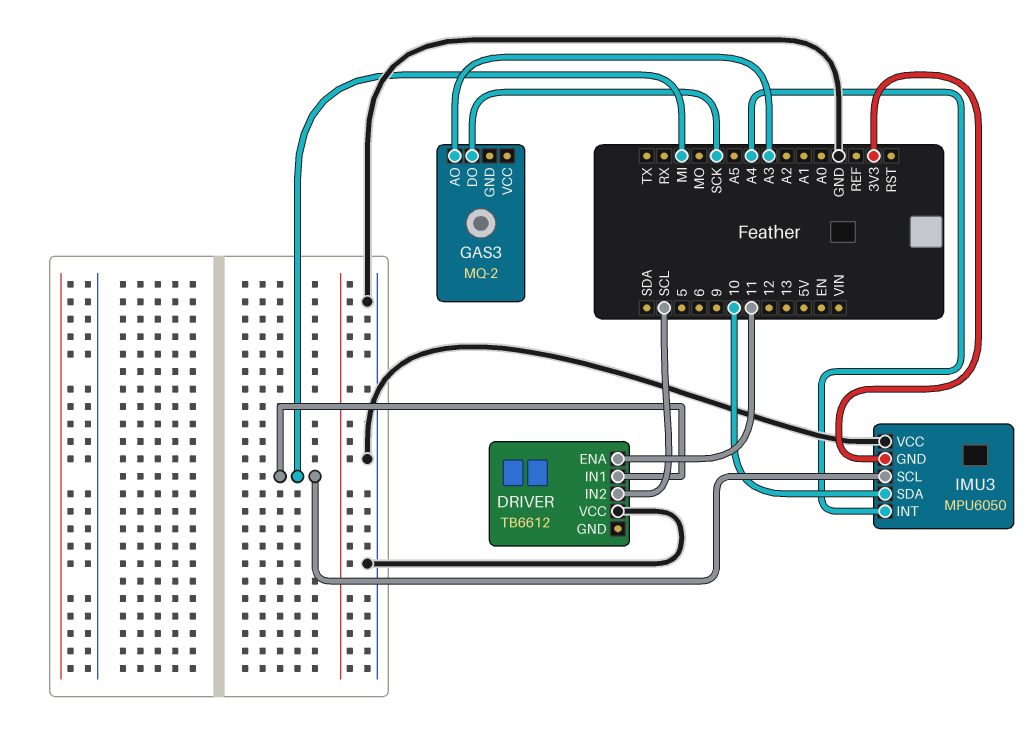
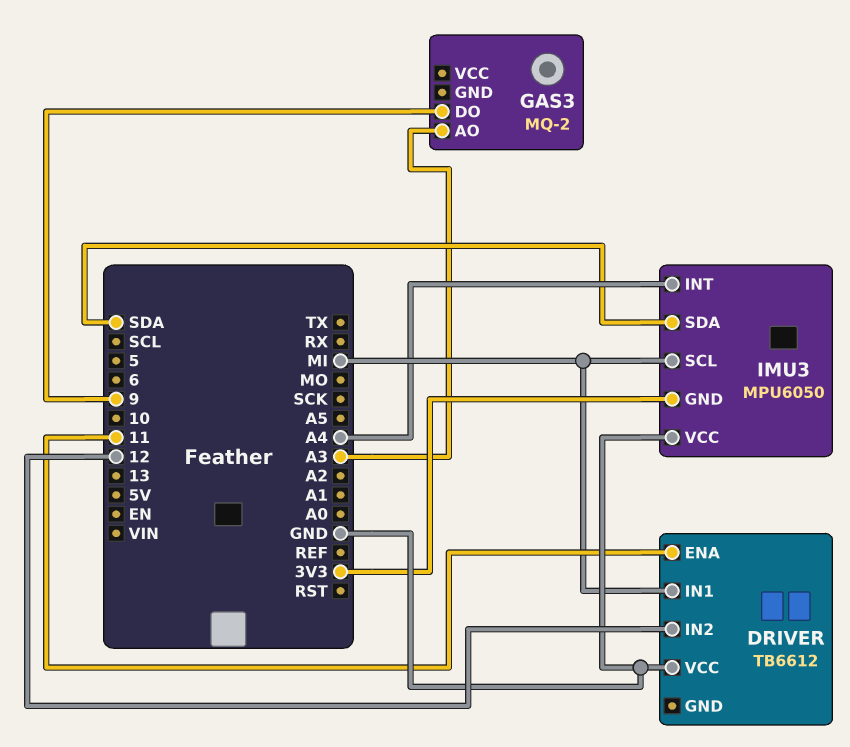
DRIVER pin IN2: SCL -> 12
GAS3 pin DO: SCK -> 9
IMU3 pin SDA: 10 -> SDA

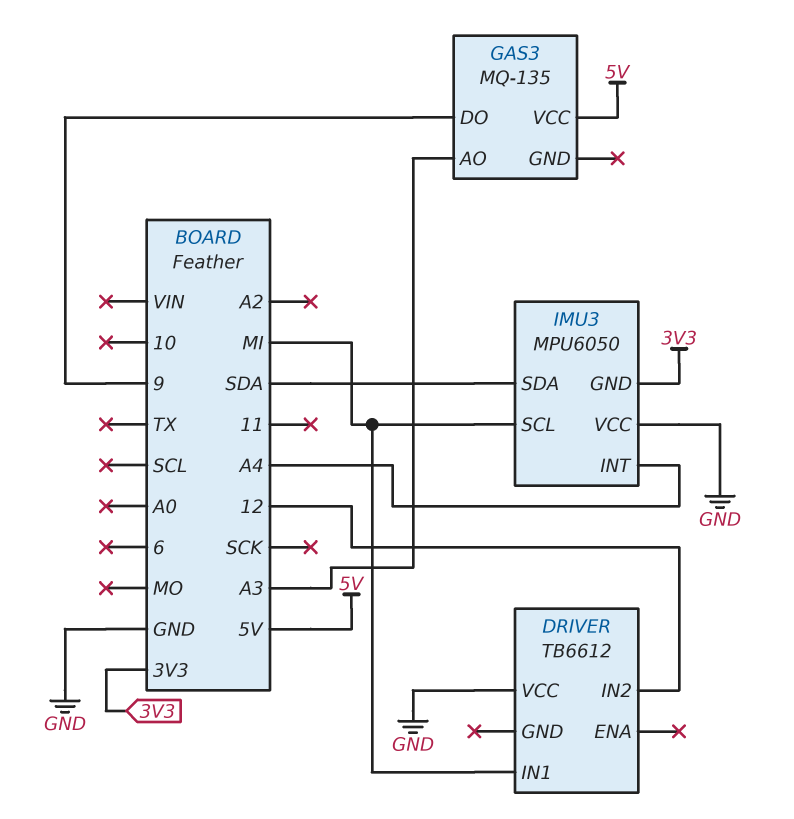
DRIVER pin ENA: 11 -> none
GAS3: MQ-2 -> MQ-135
GAS3 pin VCC: none -> 5V

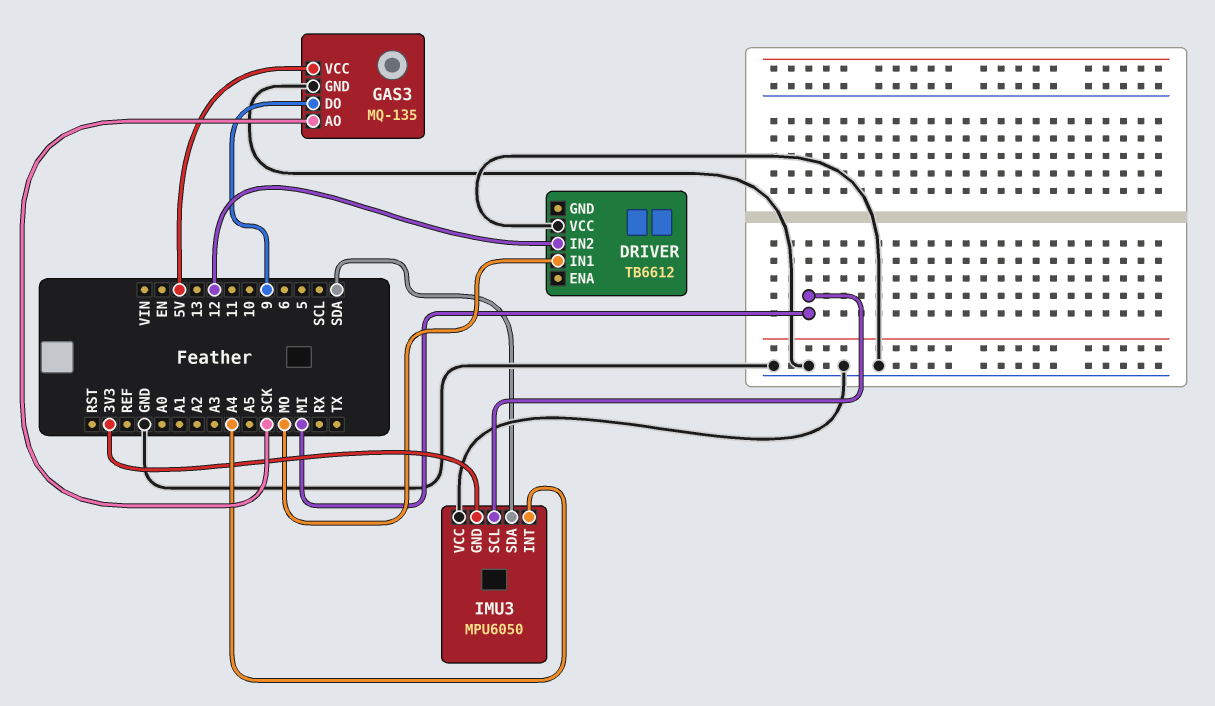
DRIVER pin IN1: MI -> MO
GAS3 pin AO: A3 -> SCK
GAS3 pin GND: none -> GND

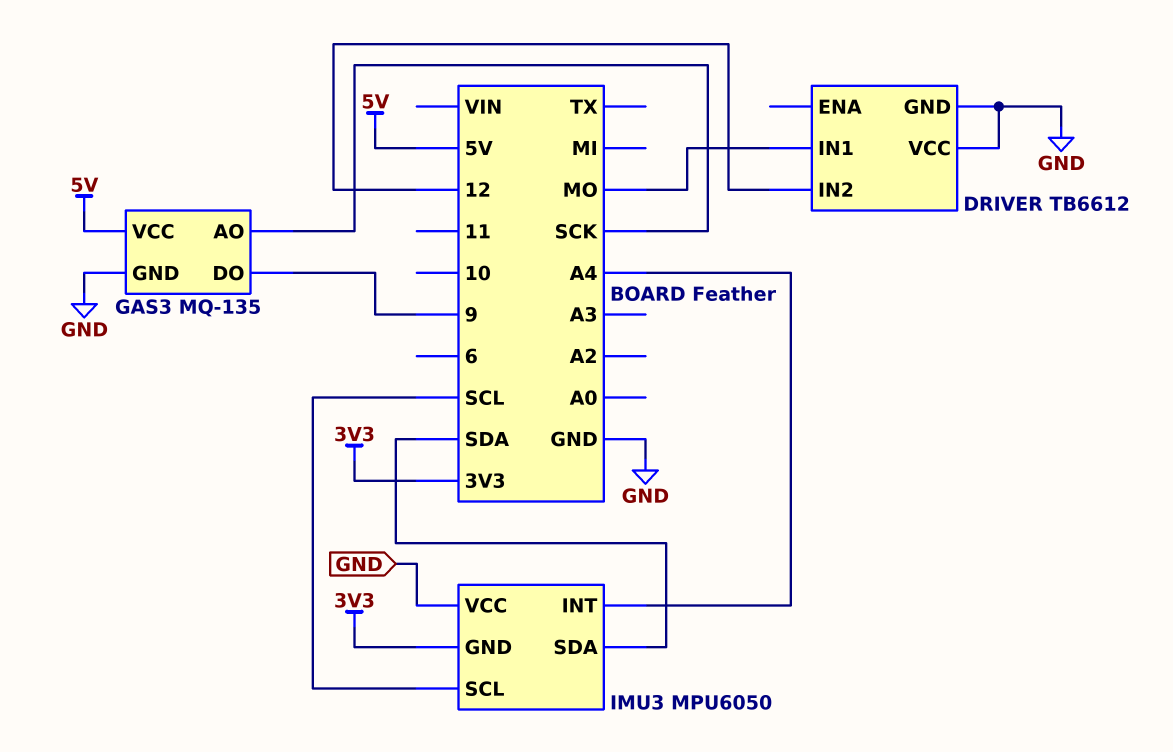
DRIVER pin GND: none -> GND
IMU3 pin SCL: MI -> SCL

